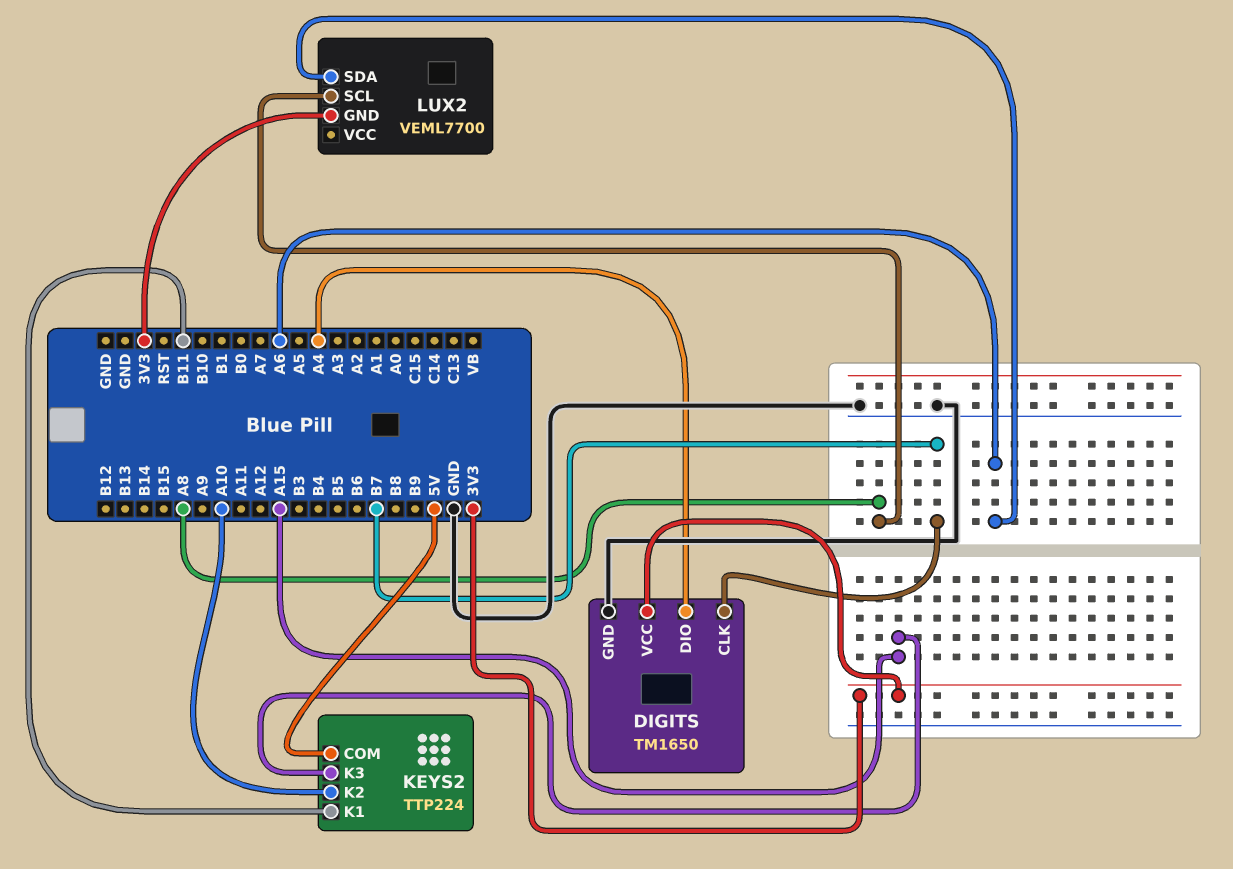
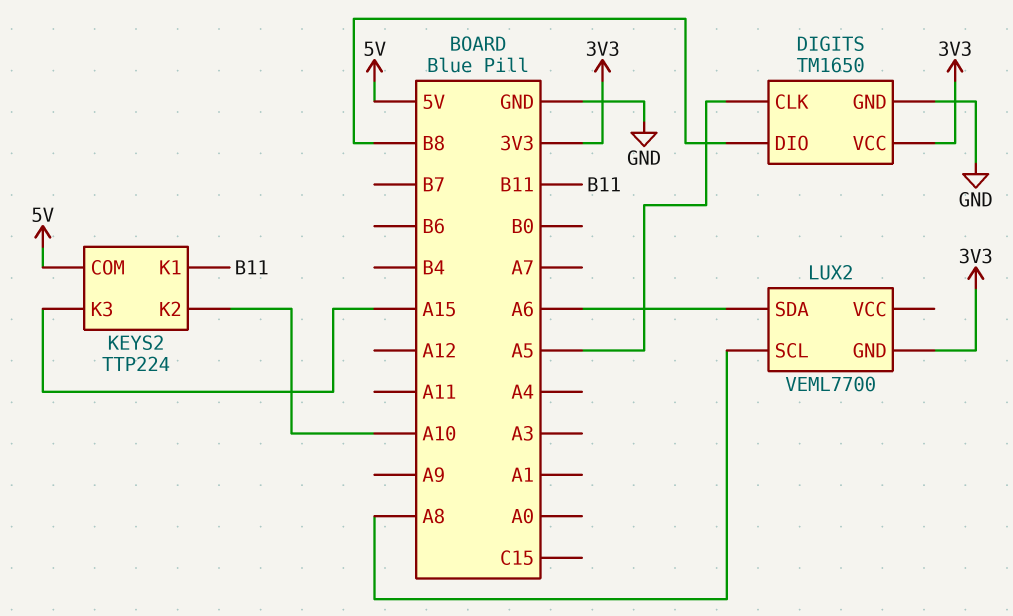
DIGITS pin CLK: B7 -> A5
DIGITS pin DIO: A4 -> B8

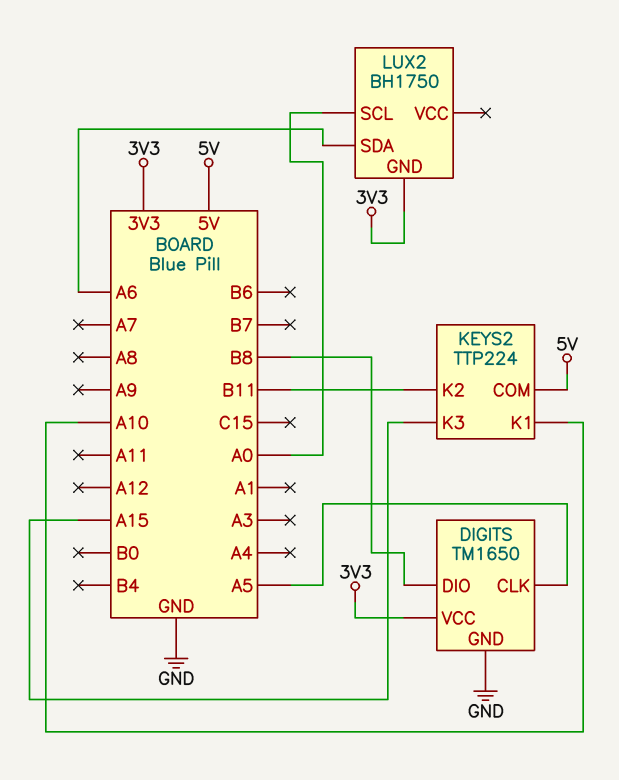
KEYS2 pin K1: B11 -> A10
KEYS2 pin K2: A10 -> B11
LUX2: VEML7700 -> BH1750
LUX2 pin SCL: A8 -> A0

